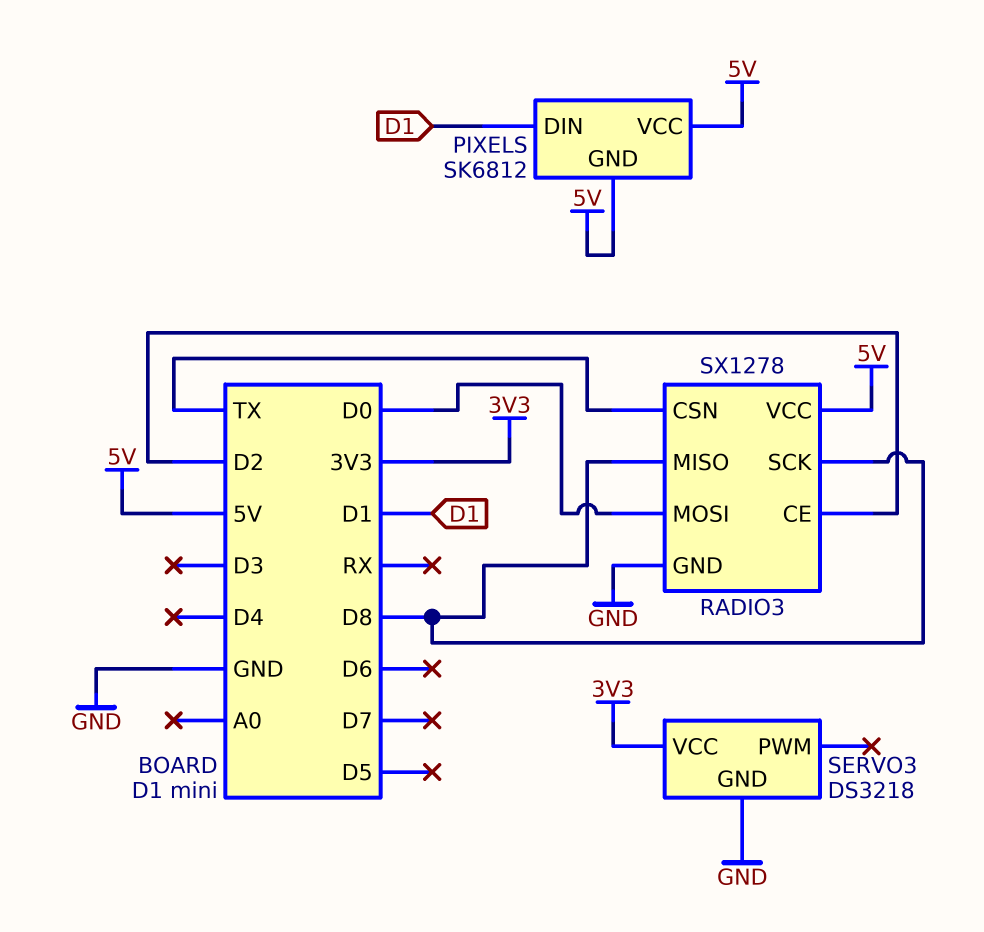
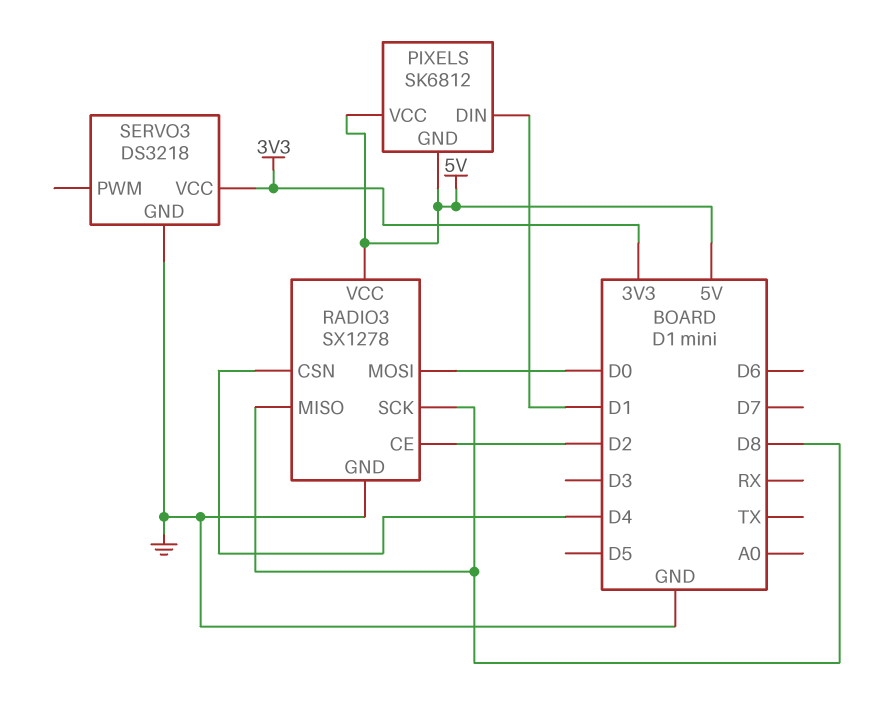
RADIO3 pin CSN: TX -> D4

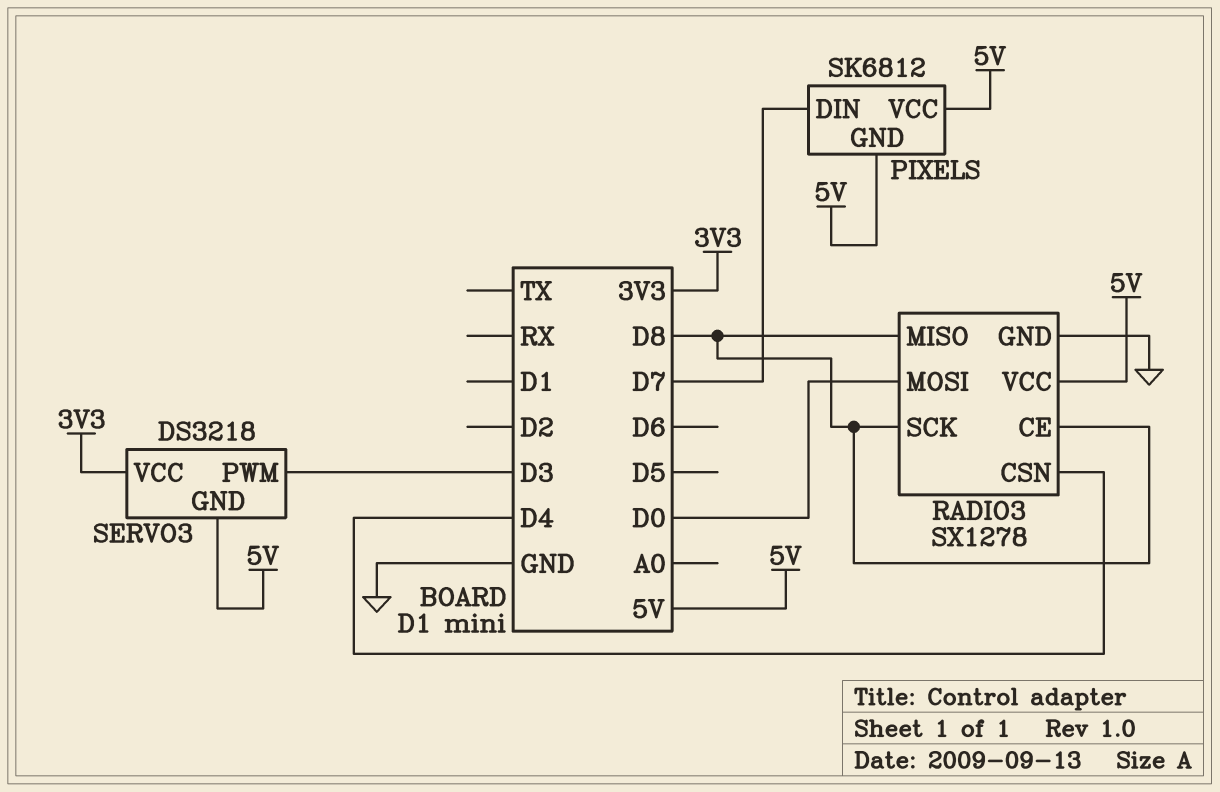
PIXELS pin DIN: D1 -> D7
RADIO3 pin CE: D2 -> D8
SERVO3 pin GND: GND -> 5V
SERVO3 pin PWM: none -> D3

